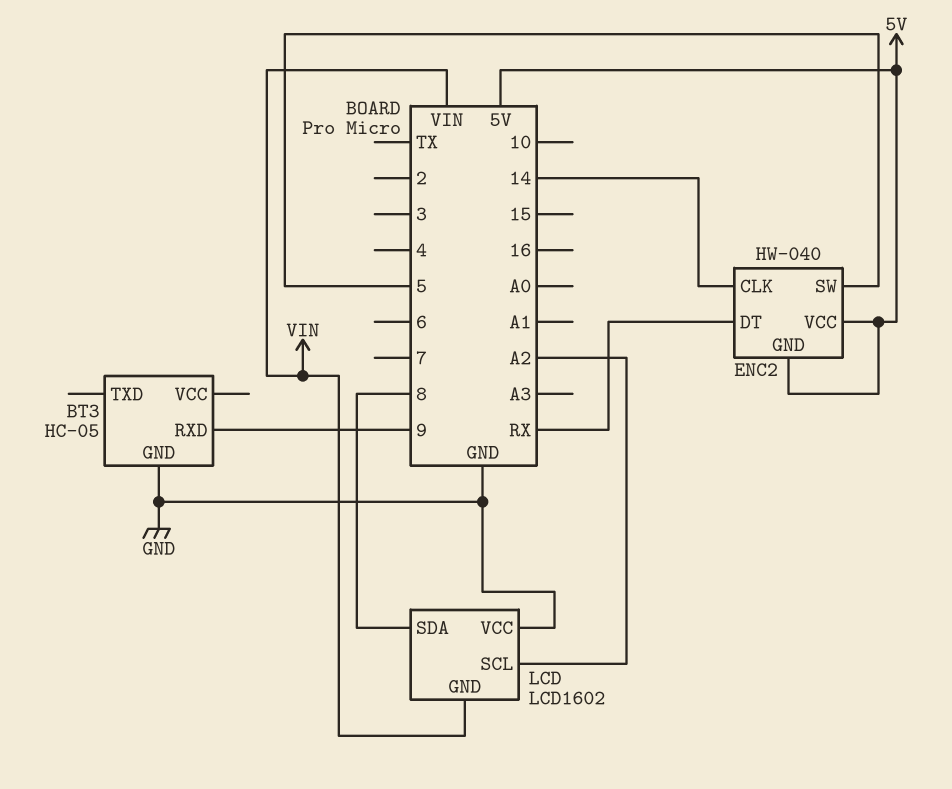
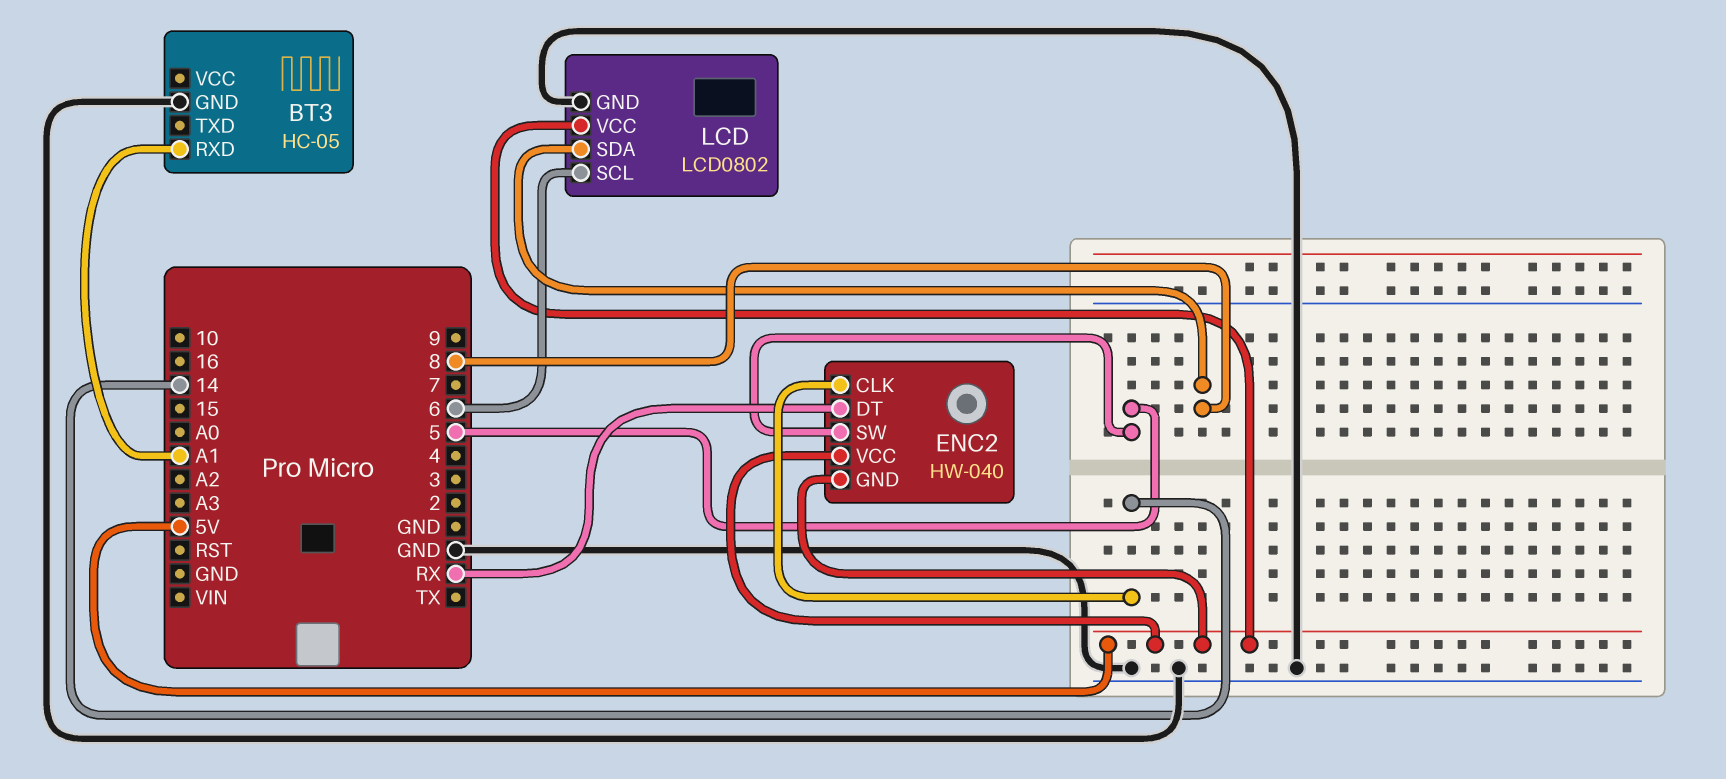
BT3 pin RXD: 9 -> A1
LCD: LCD1602 -> LCD0802
LCD pin GND: VIN -> GND
LCD pin SCL: A2 -> 6
LCD pin VCC: GND -> 5V

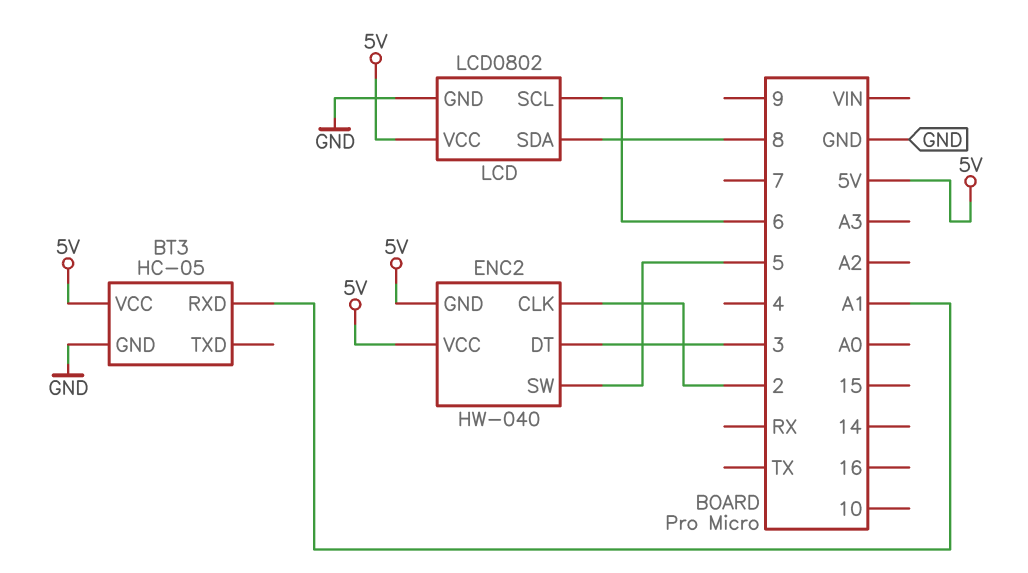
BT3 pin VCC: none -> 5V
ENC2 pin CLK: 14 -> 2
ENC2 pin DT: RX -> 3

